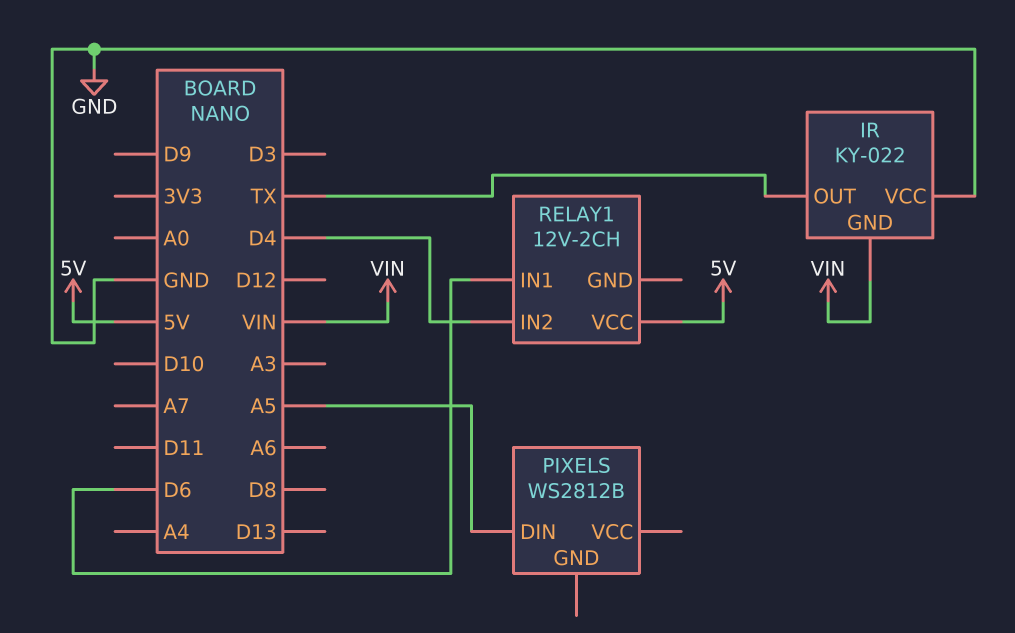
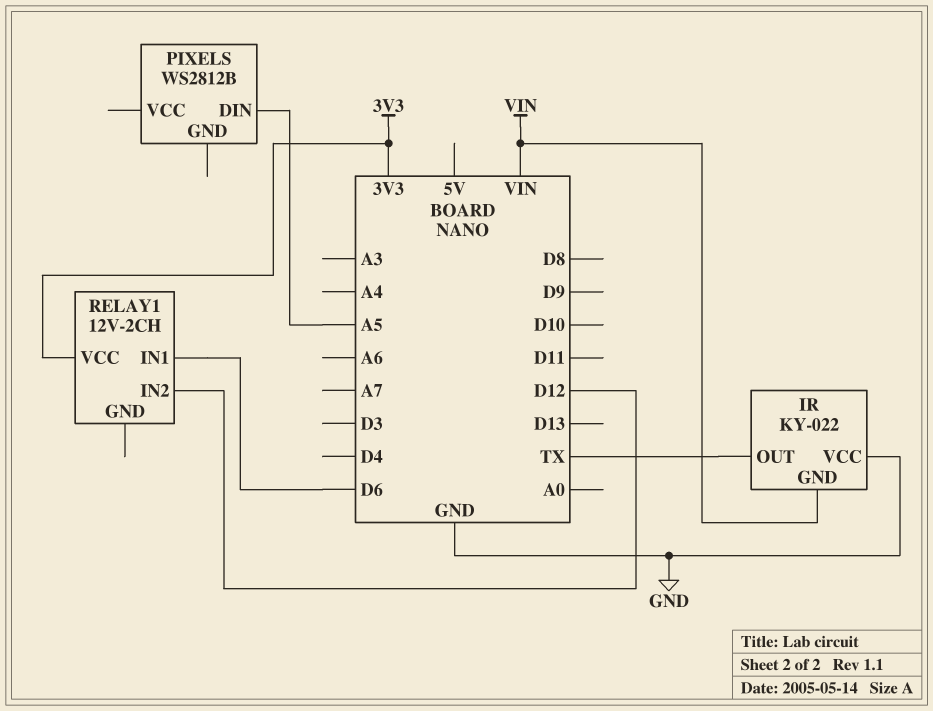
RELAY1 pin IN2: D4 -> D12
RELAY1 pin VCC: 5V -> 3V3

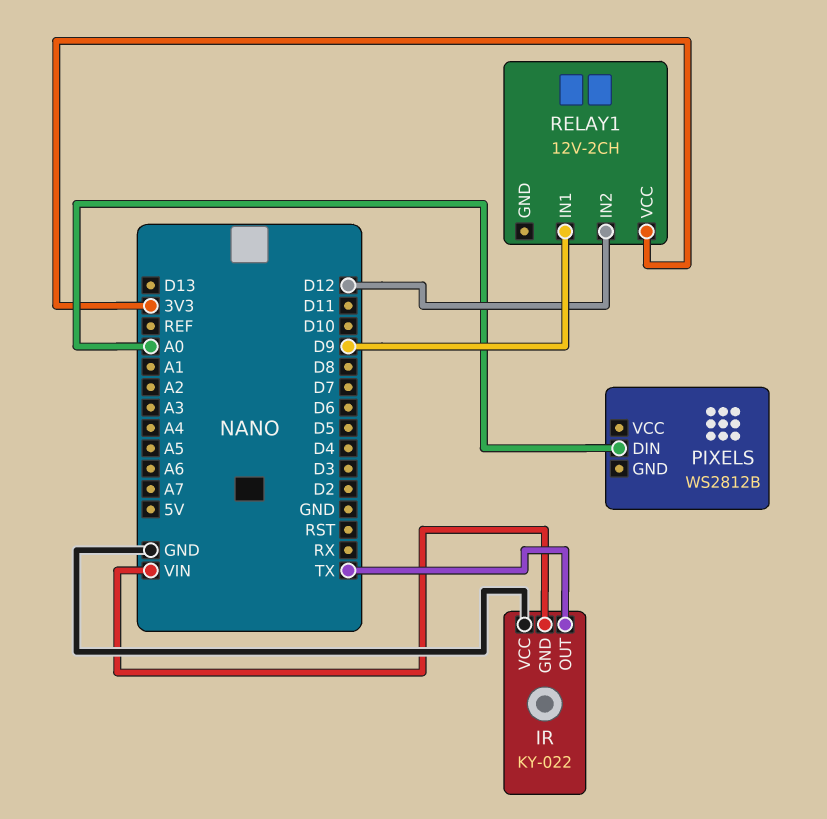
PIXELS pin DIN: A5 -> A0
RELAY1 pin IN1: D6 -> D9

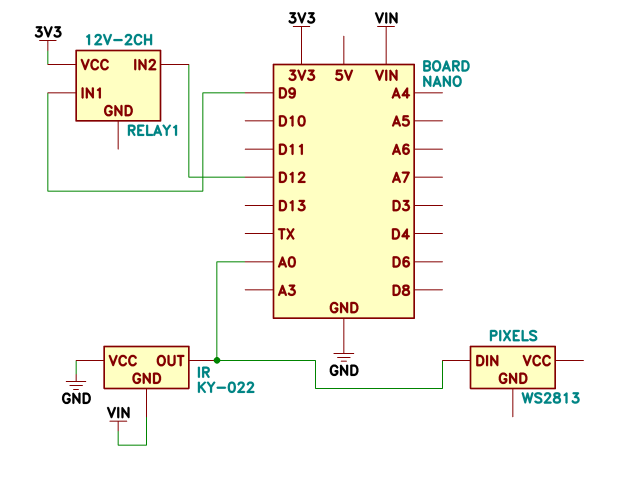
IR pin OUT: TX -> A0
PIXELS: WS2812B -> WS2813

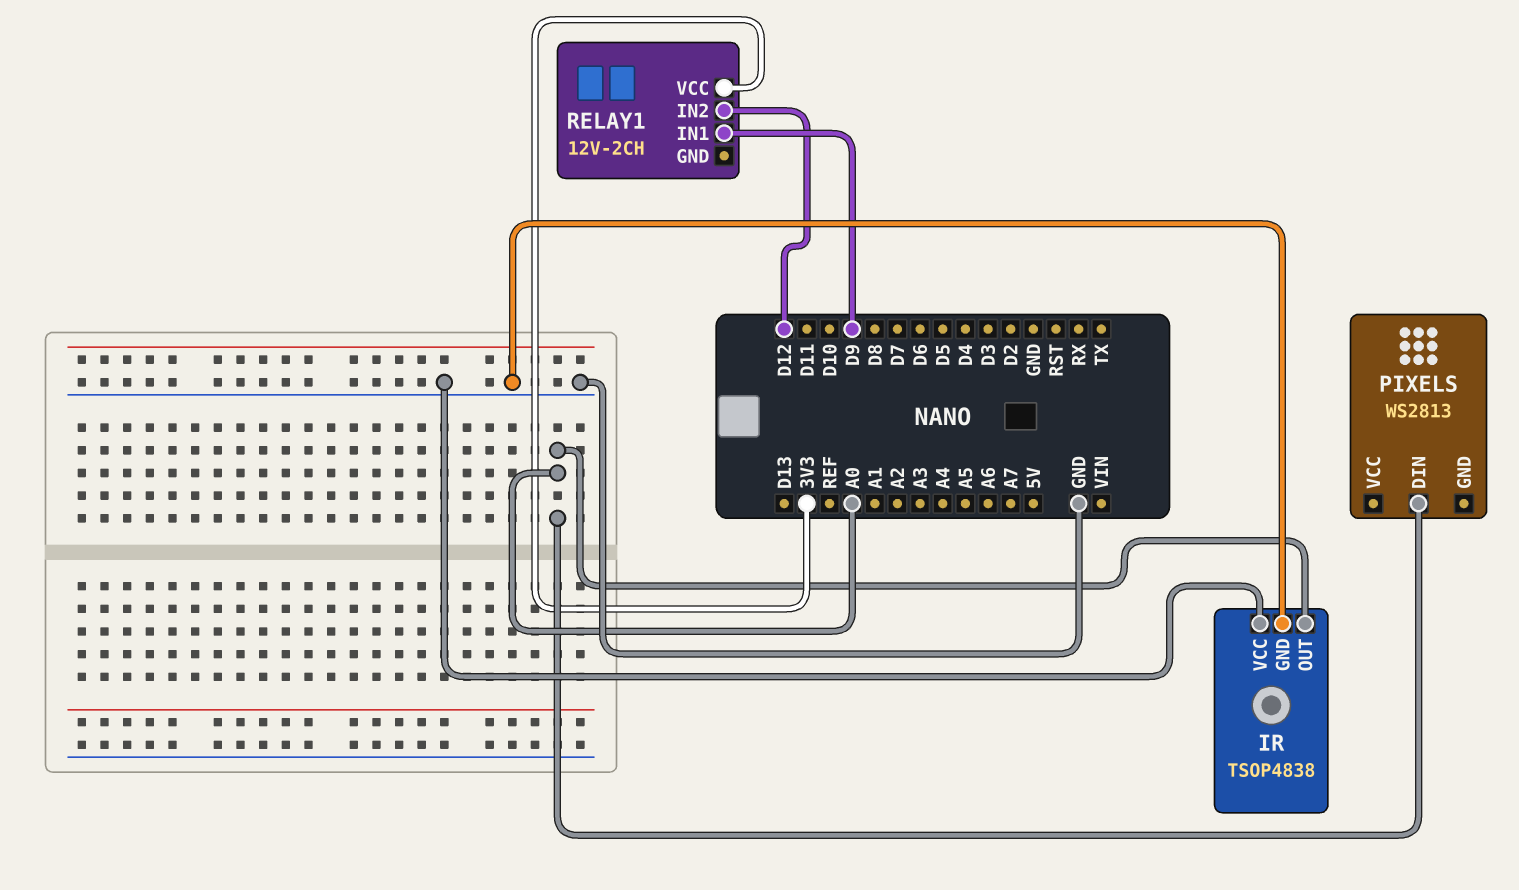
IR: KY-022 -> TSOP4838
IR pin GND: VIN -> GND

